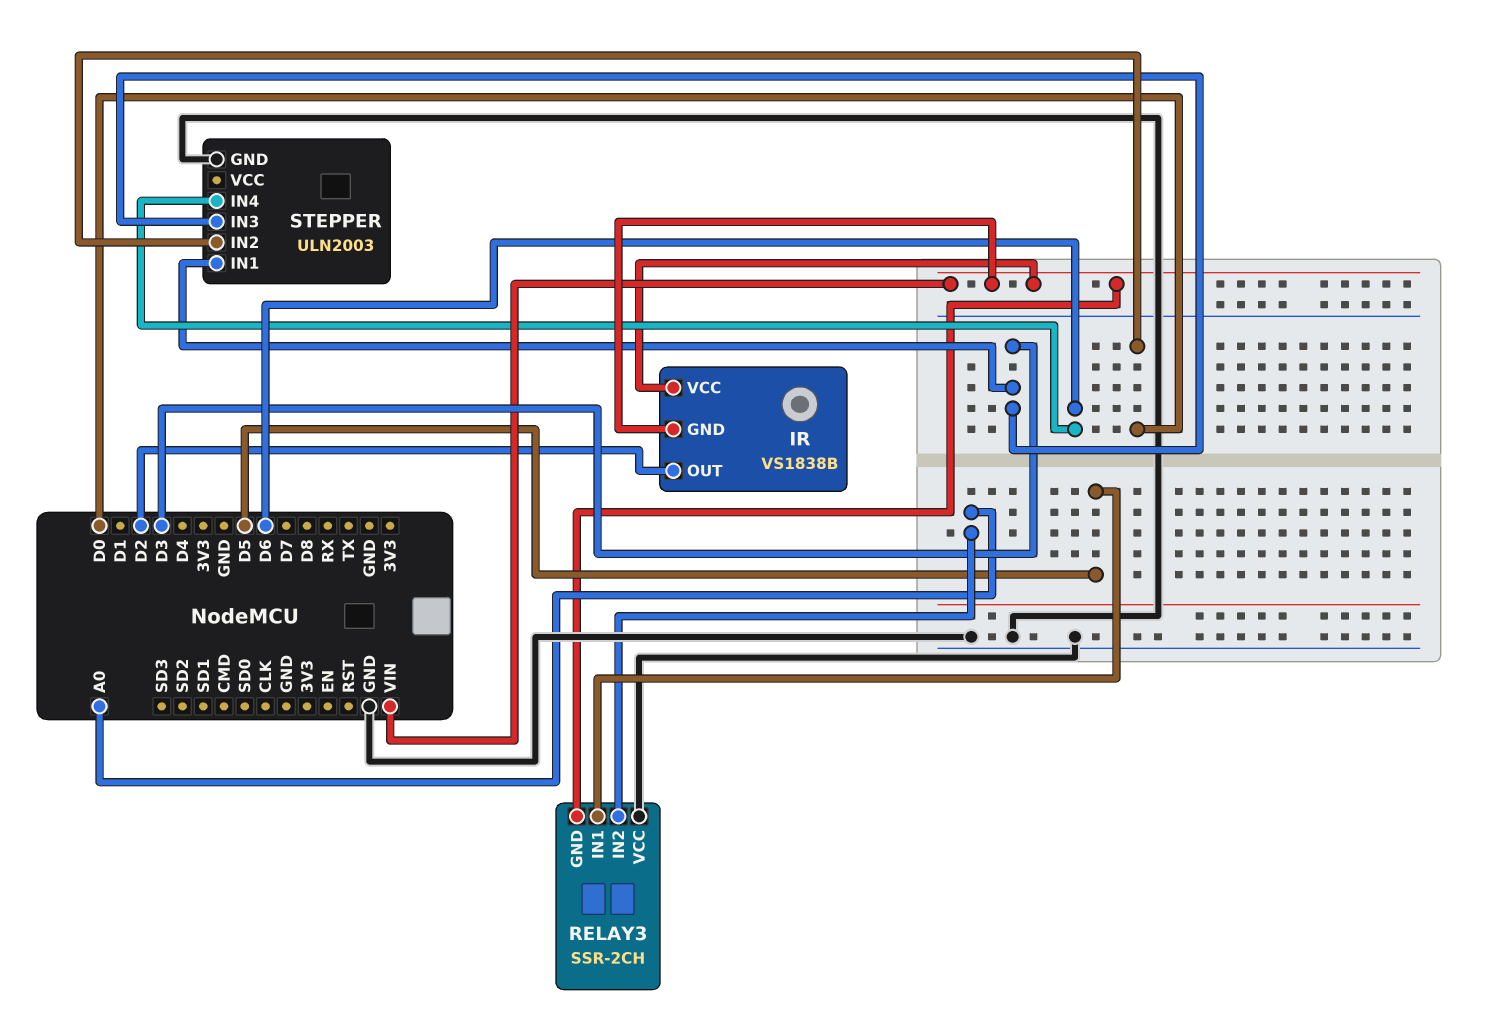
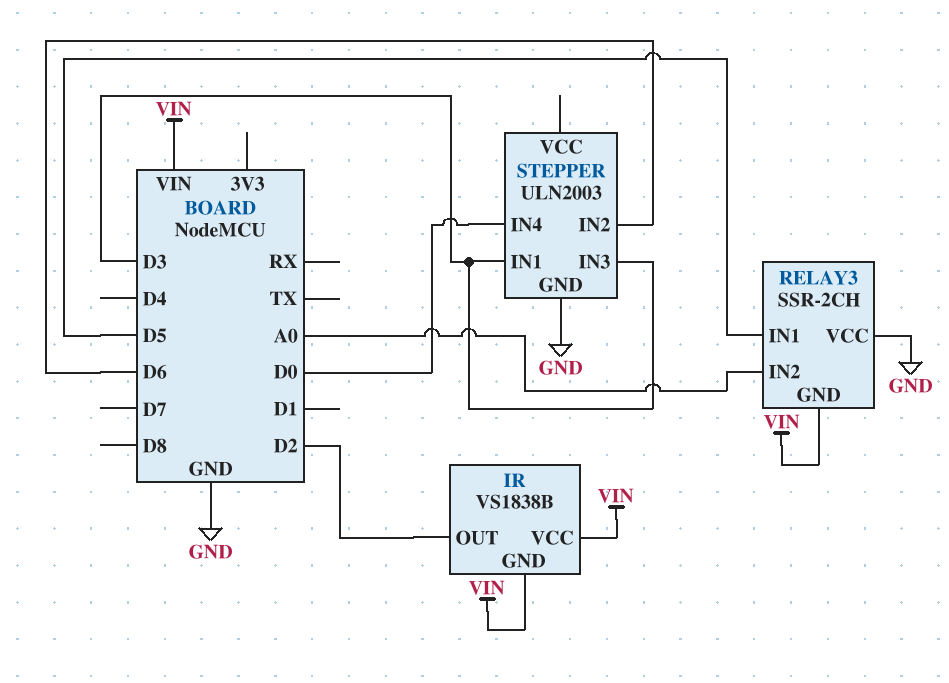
STEPPER pin IN2: D0 -> D6
STEPPER pin IN4: D6 -> D0

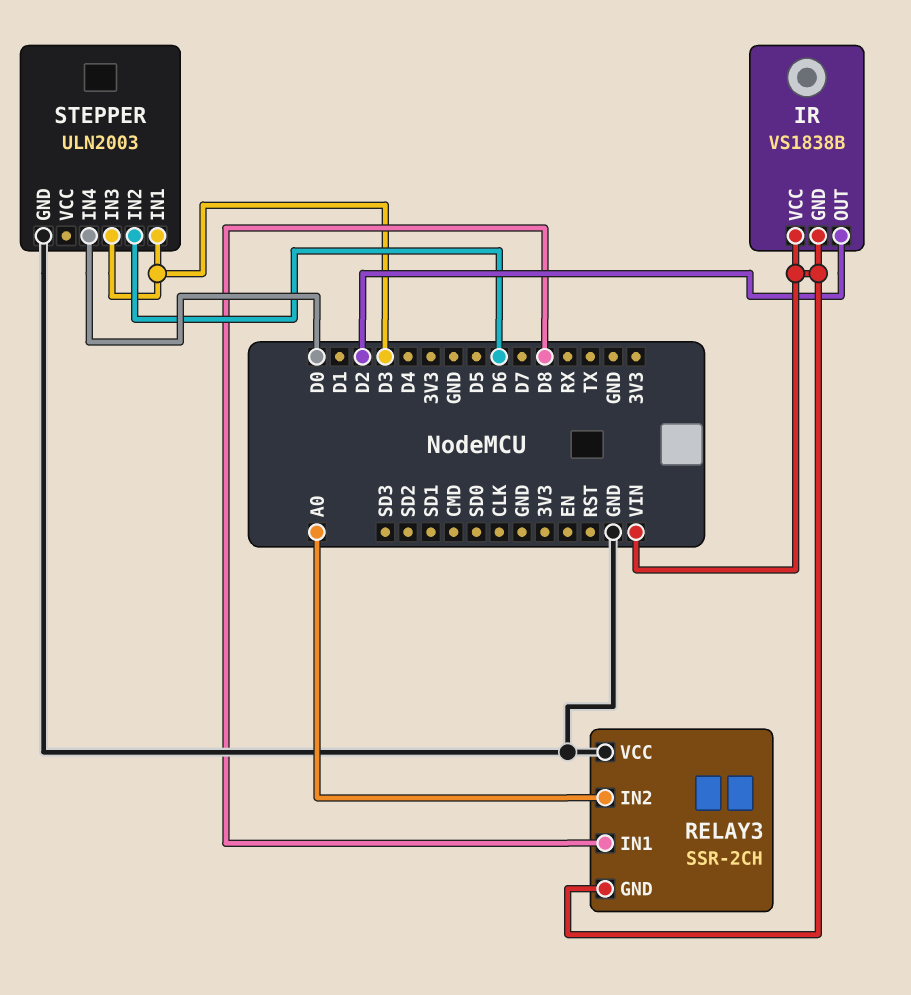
RELAY3 pin IN1: D5 -> D8

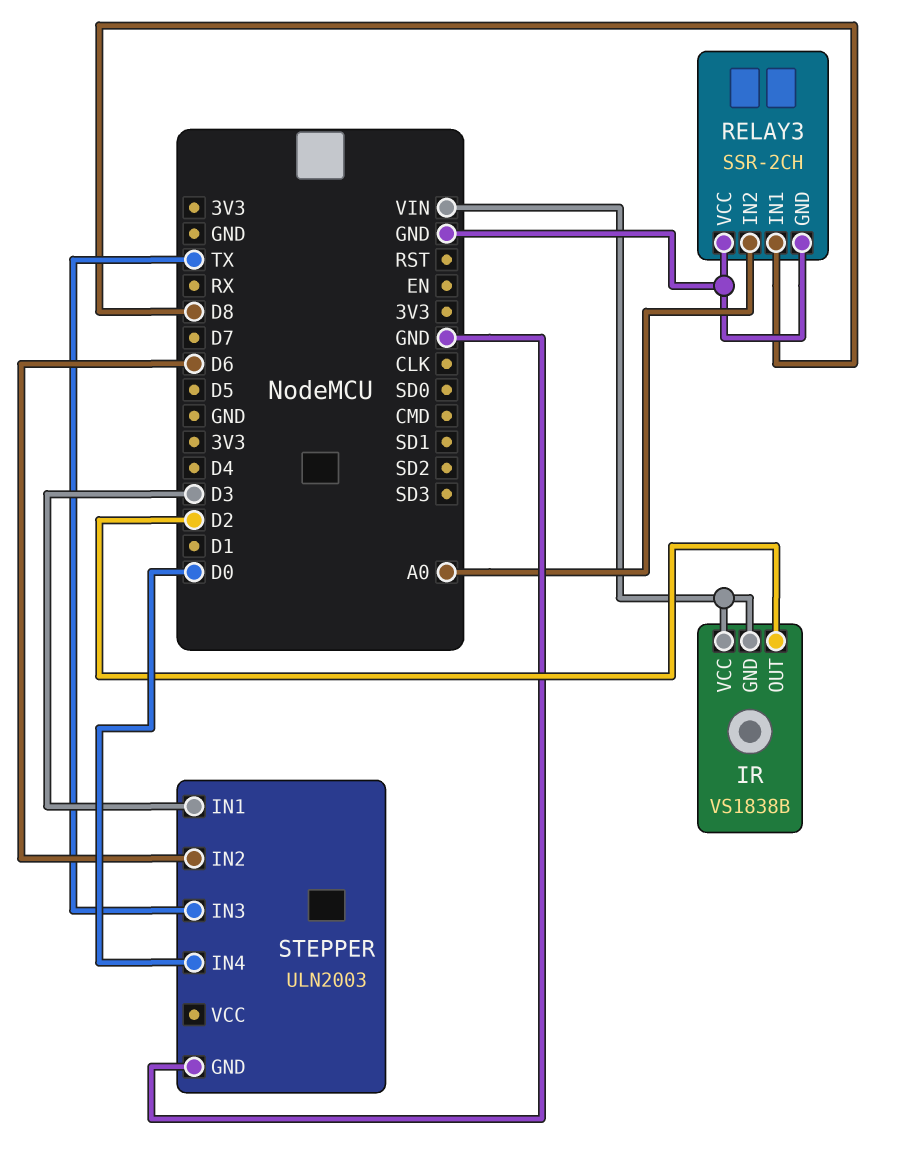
RELAY3 pin GND: VIN -> GND
STEPPER pin IN3: D3 -> TX

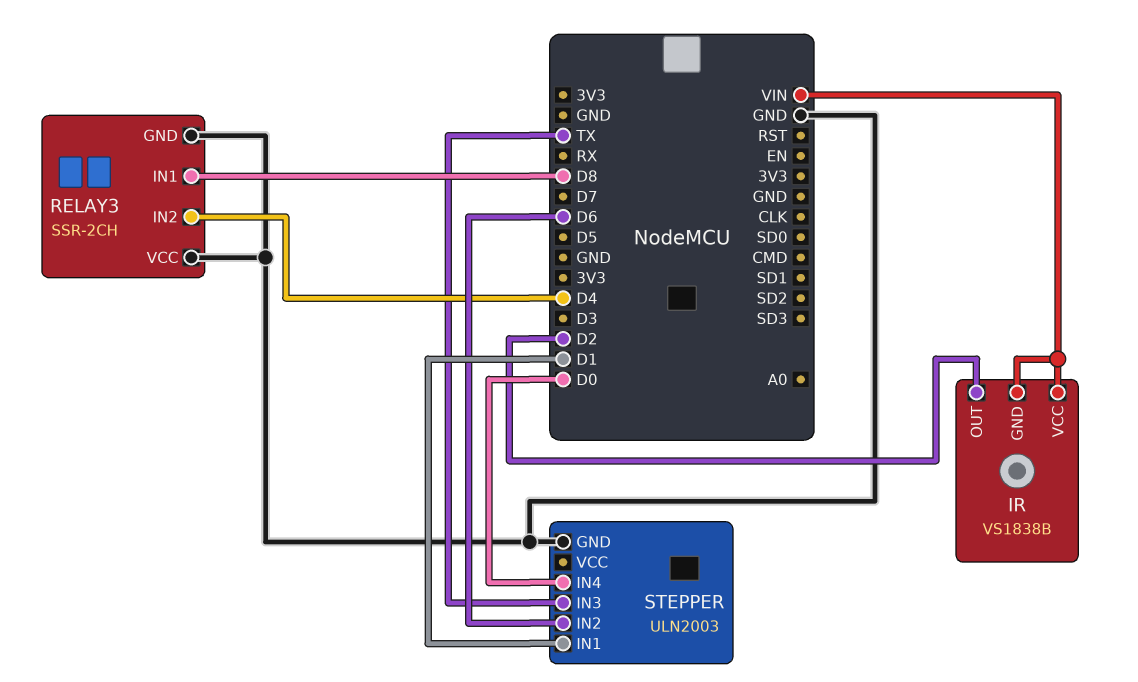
RELAY3 pin IN2: A0 -> D4
STEPPER pin IN1: D3 -> D1

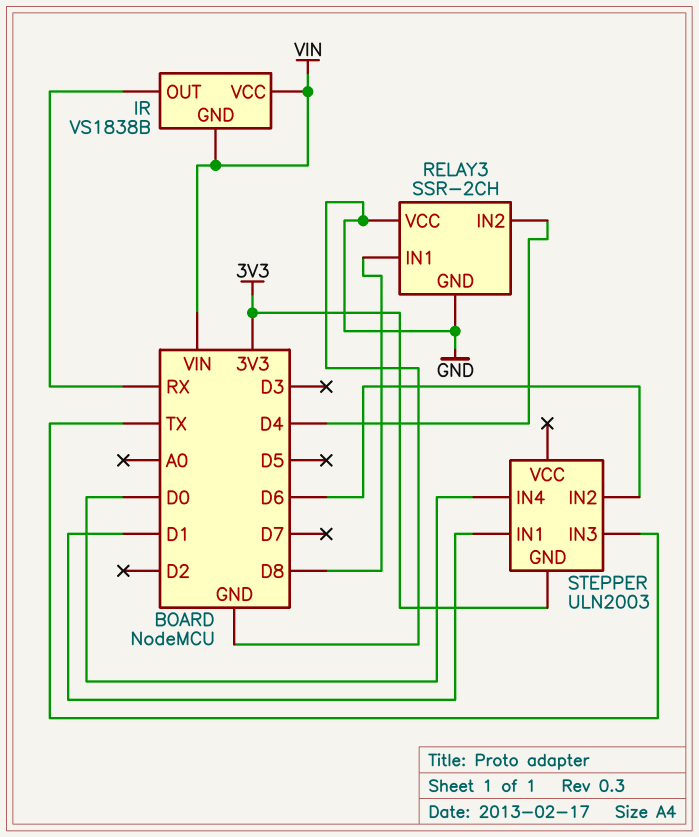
IR pin OUT: D2 -> RX
STEPPER pin GND: GND -> 3V3

